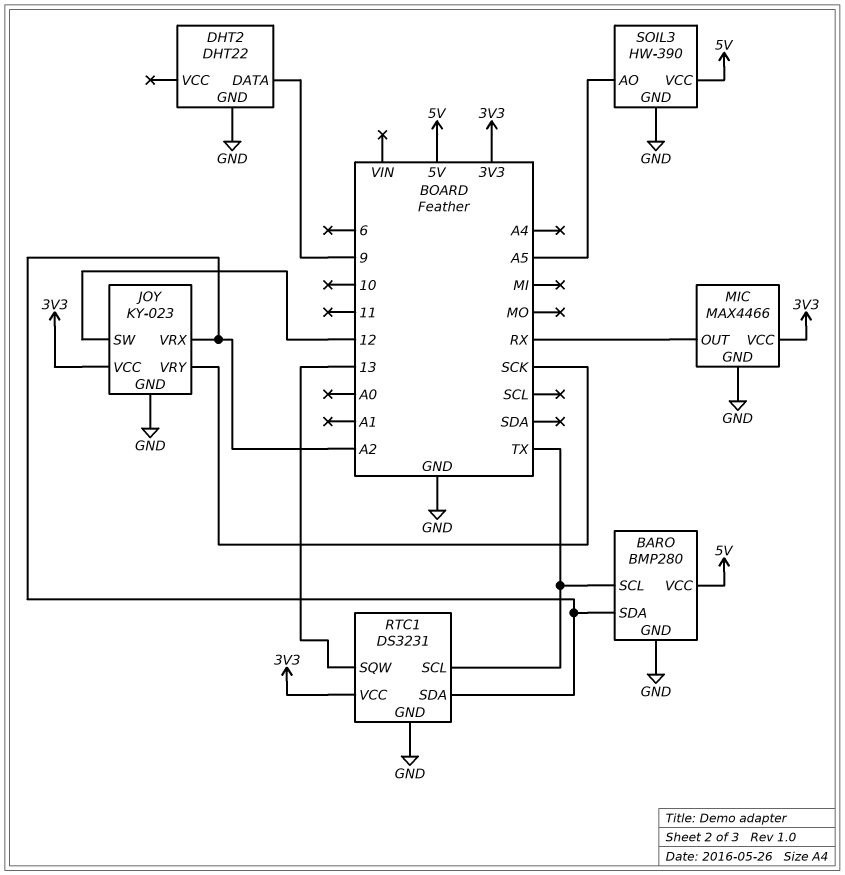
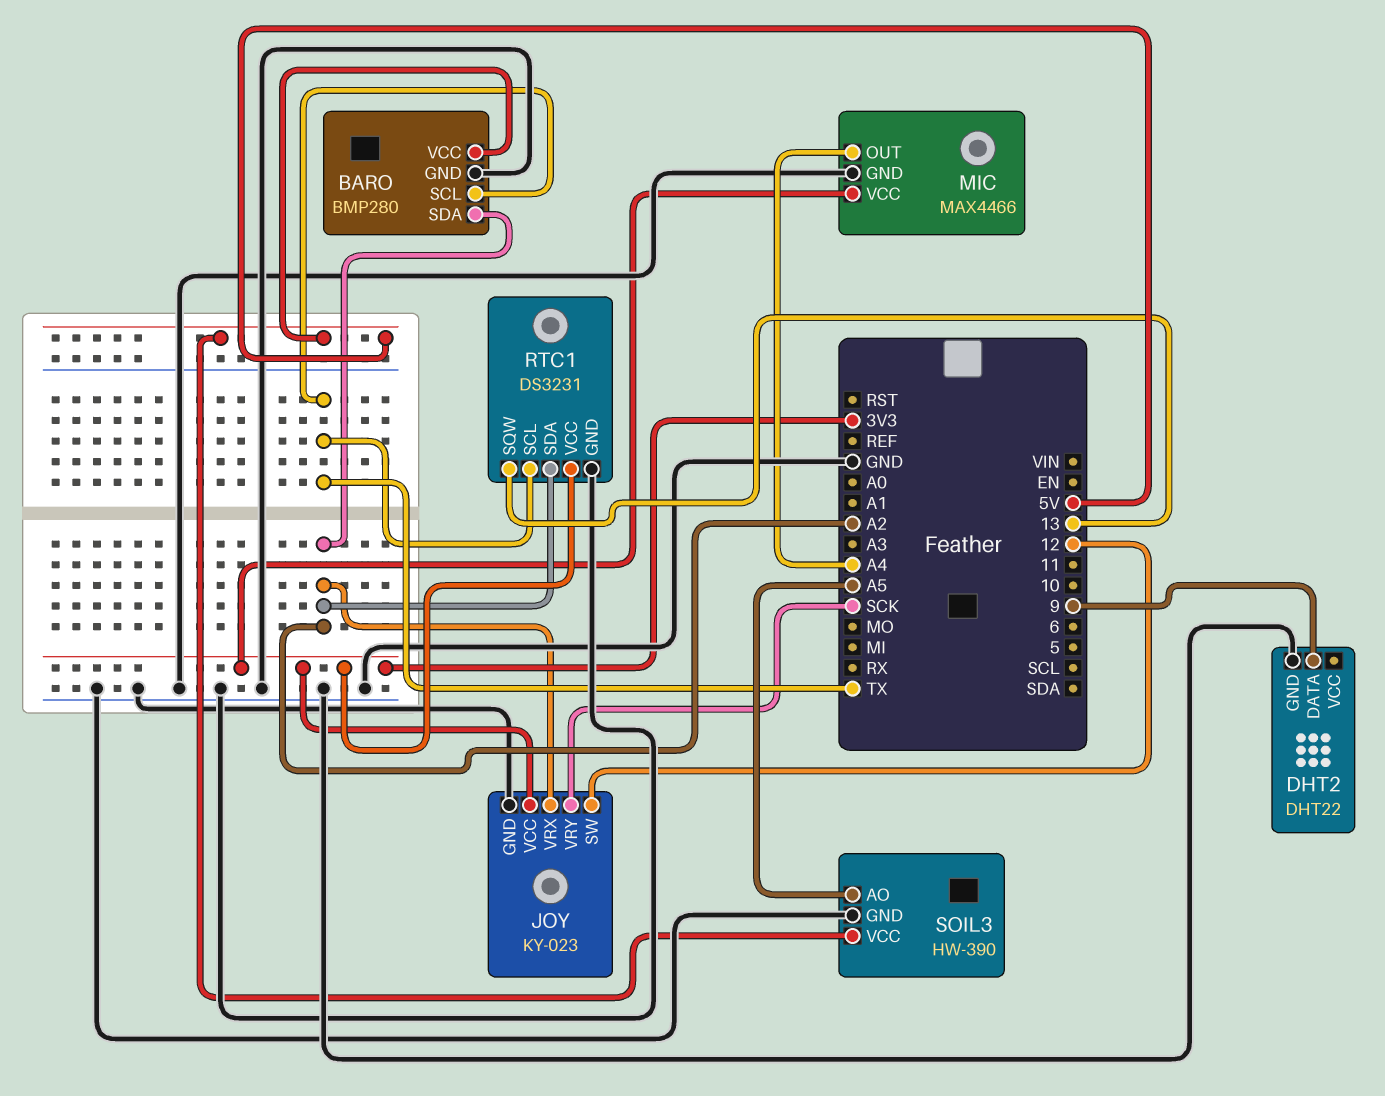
MIC pin OUT: RX -> A4

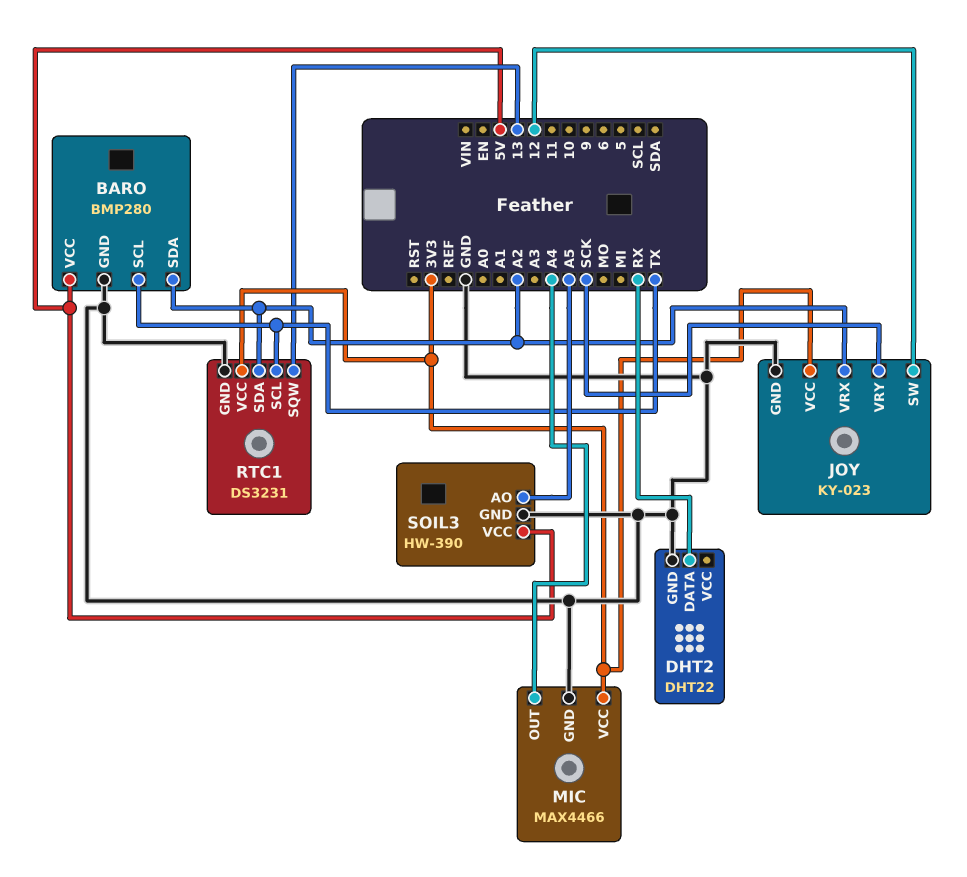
DHT2 pin DATA: 9 -> RX

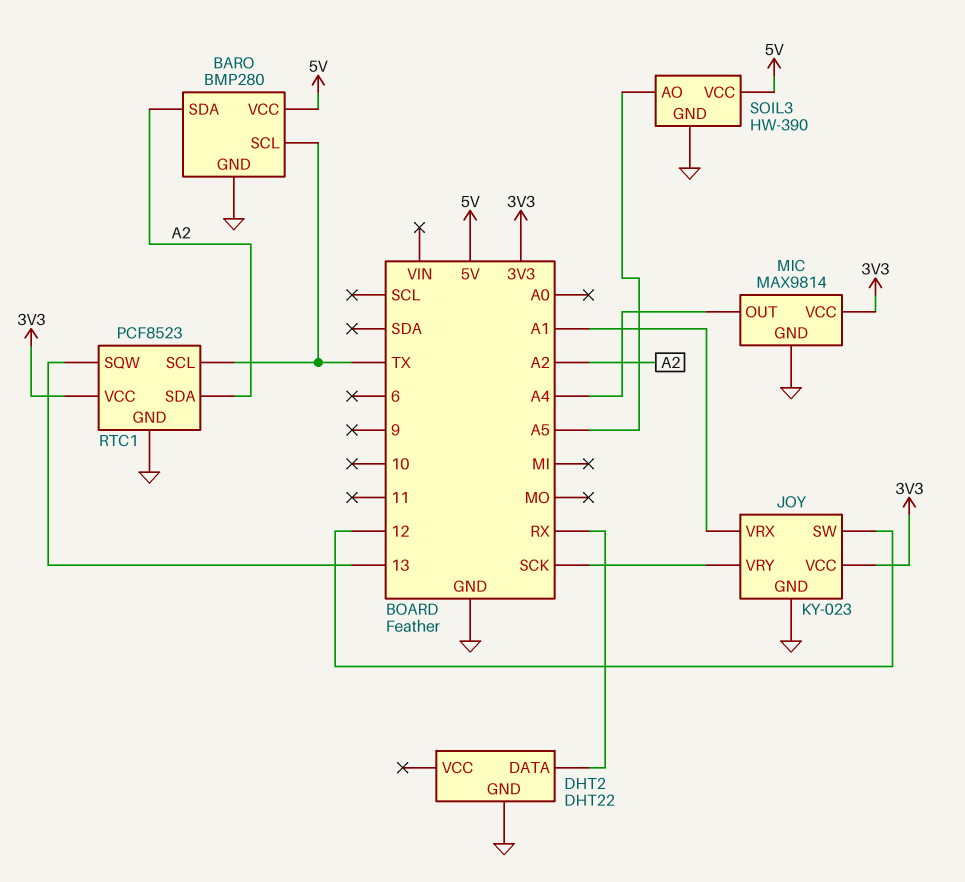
JOY pin VRX: A2 -> A1
MIC: MAX4466 -> MAX9814
RTC1: DS3231 -> PCF8523

